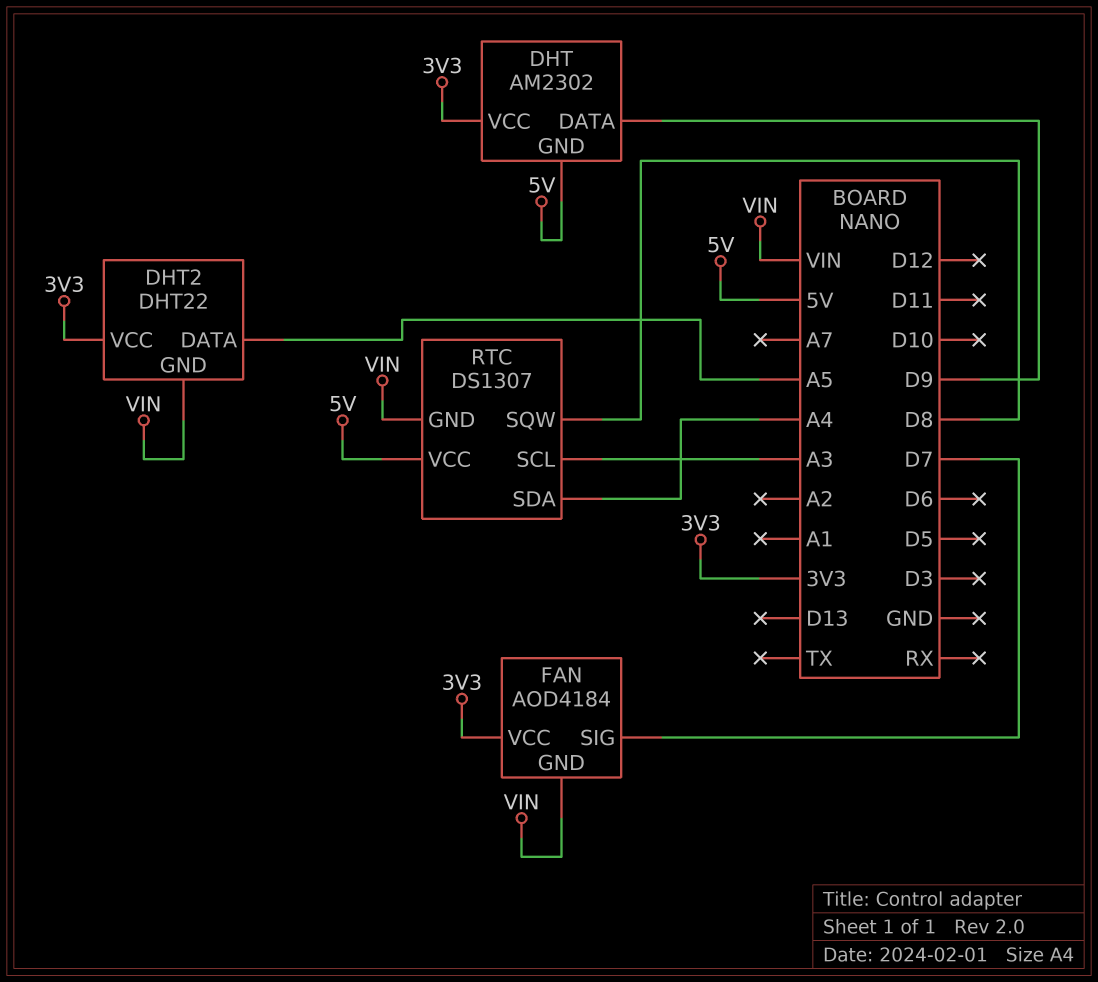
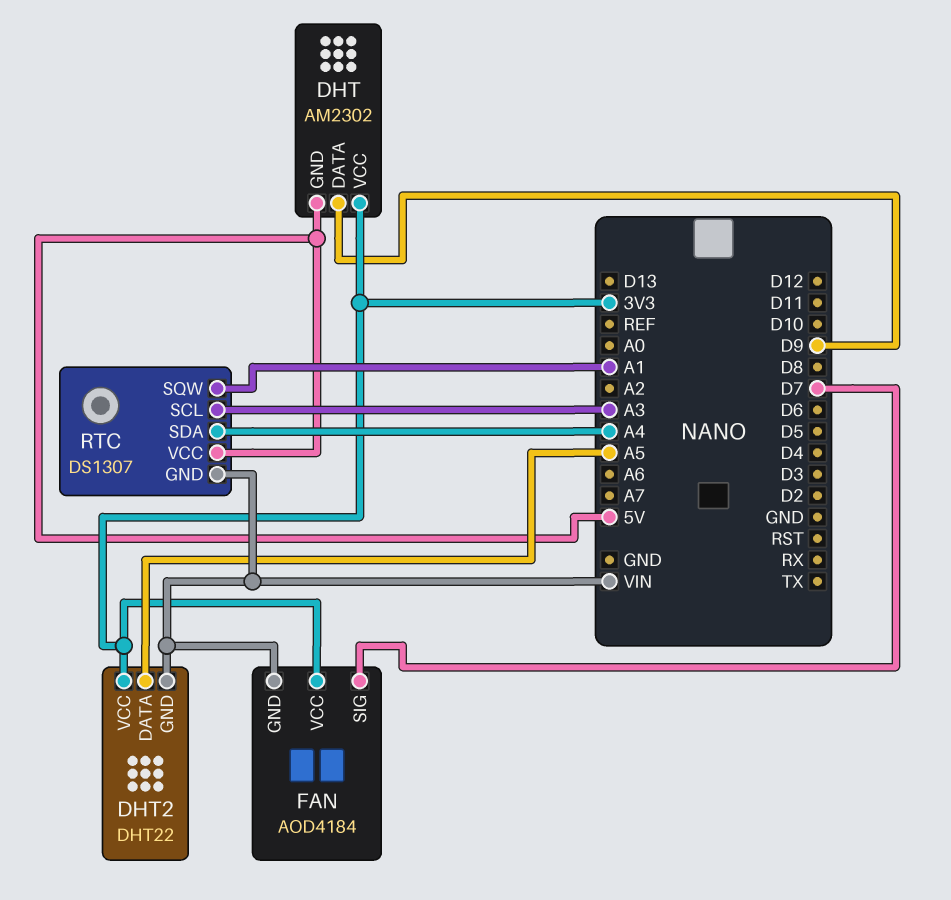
RTC pin SQW: D8 -> A1

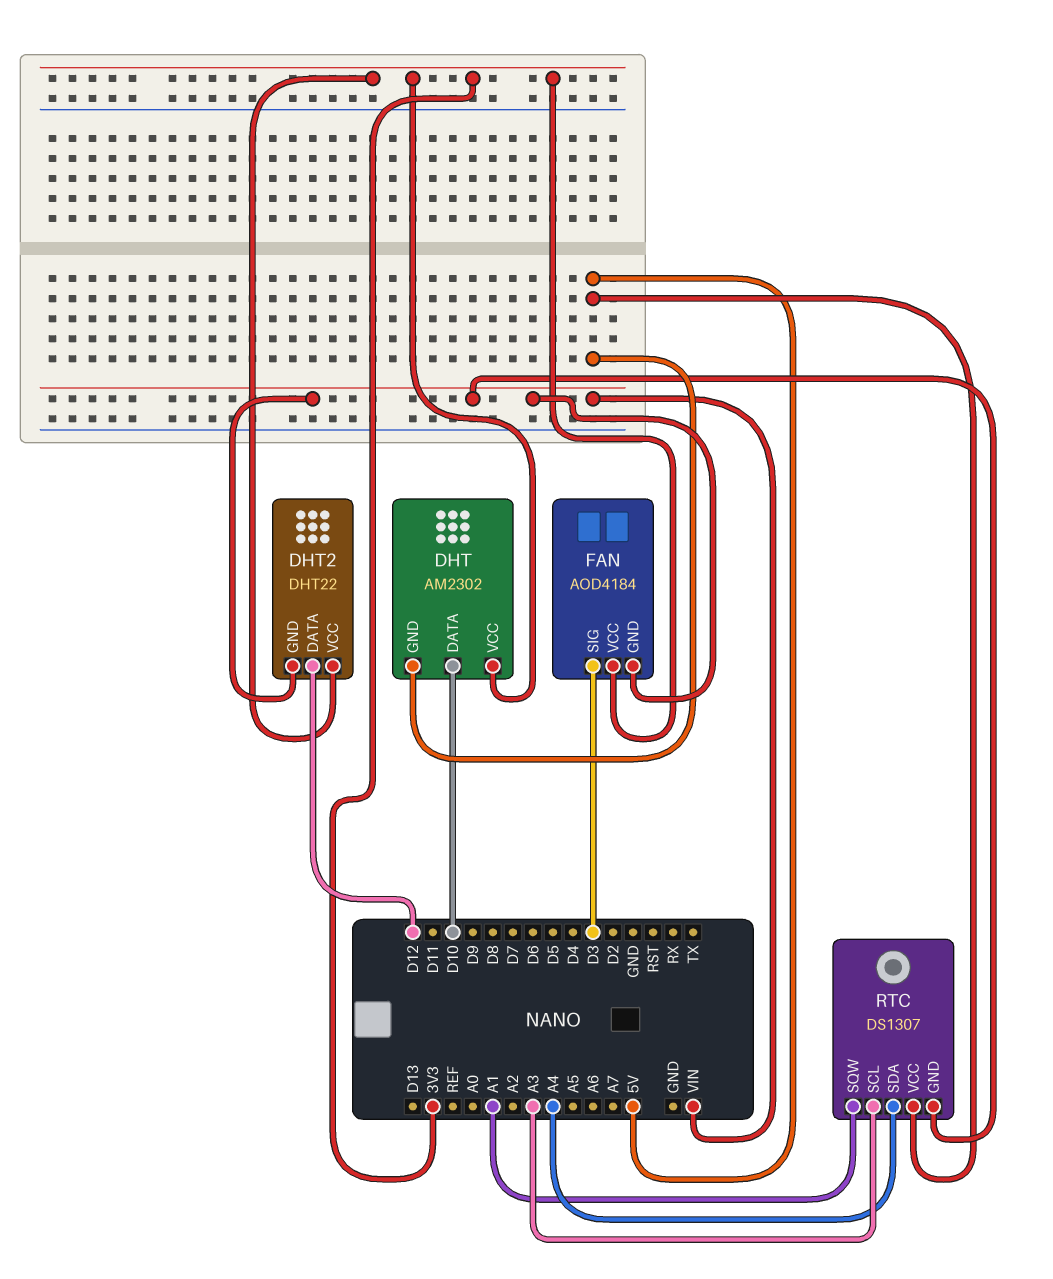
DHT pin DATA: D9 -> D10
DHT2 pin DATA: A5 -> D12
FAN pin SIG: D7 -> D3

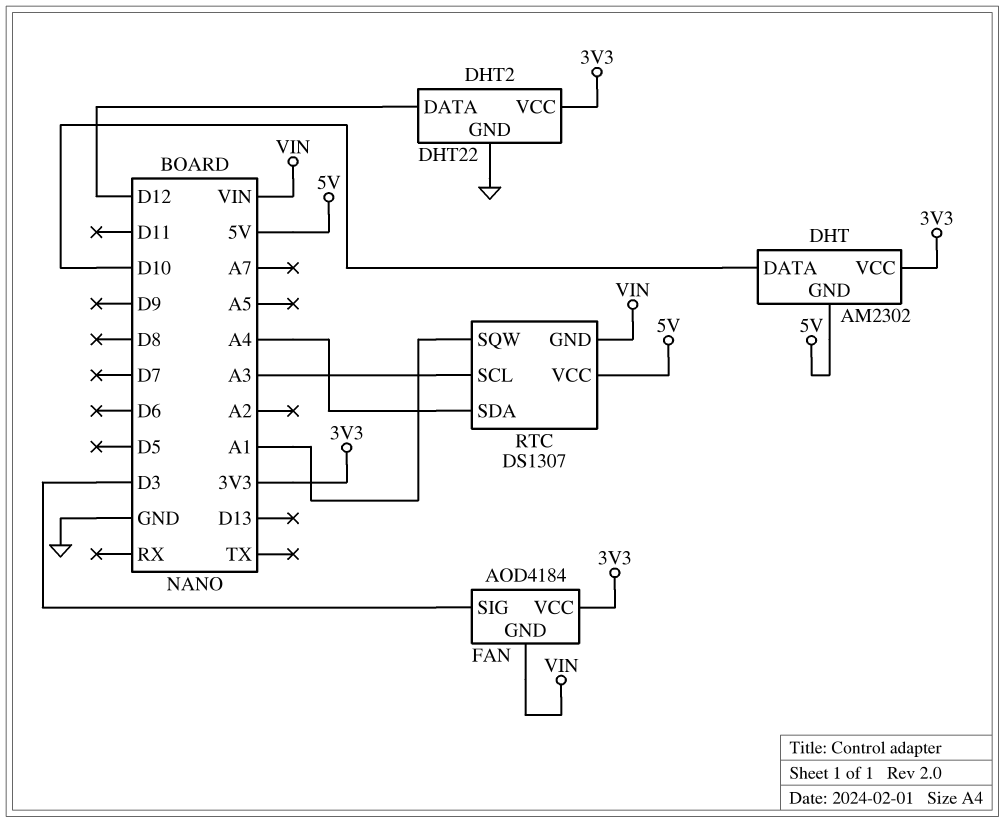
DHT2 pin GND: VIN -> GND

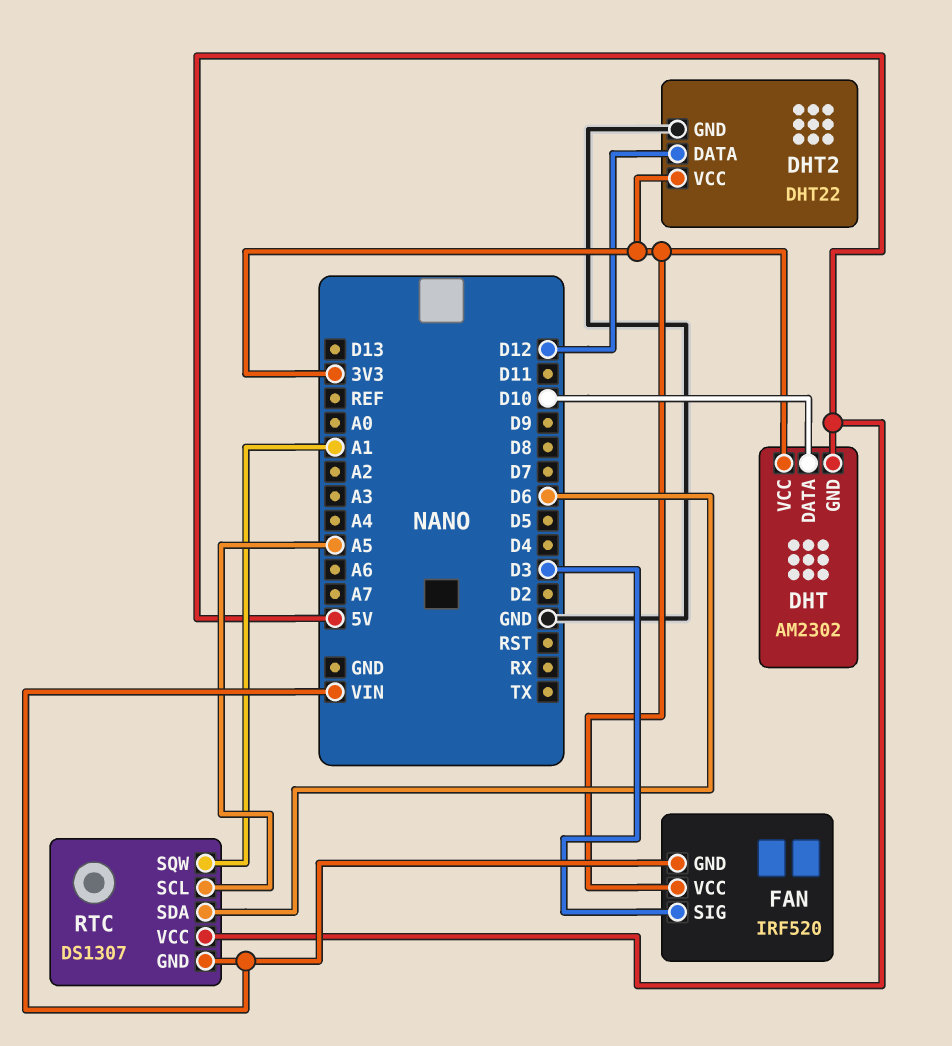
FAN: AOD4184 -> IRF520
RTC pin SCL: A3 -> A5
RTC pin SDA: A4 -> D6

